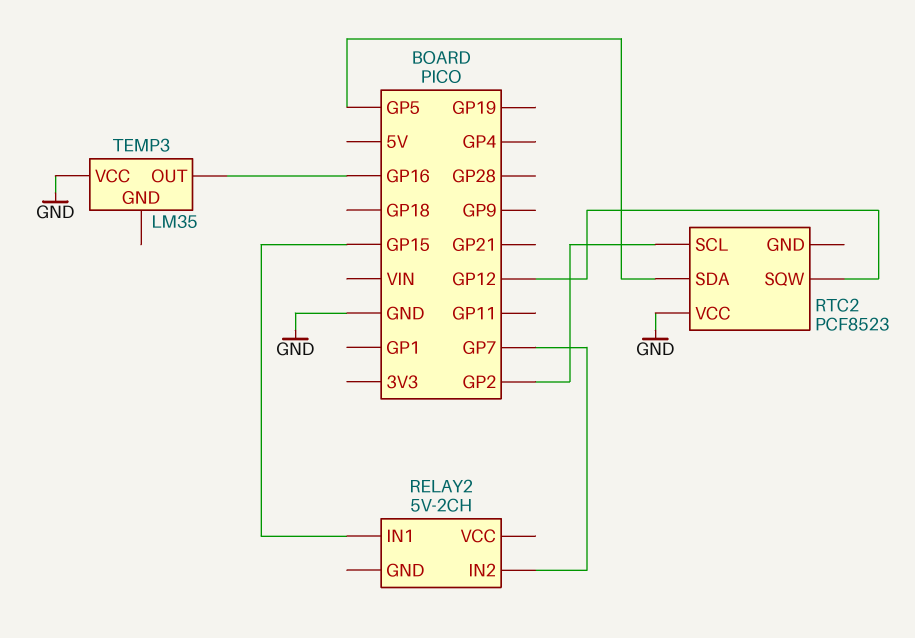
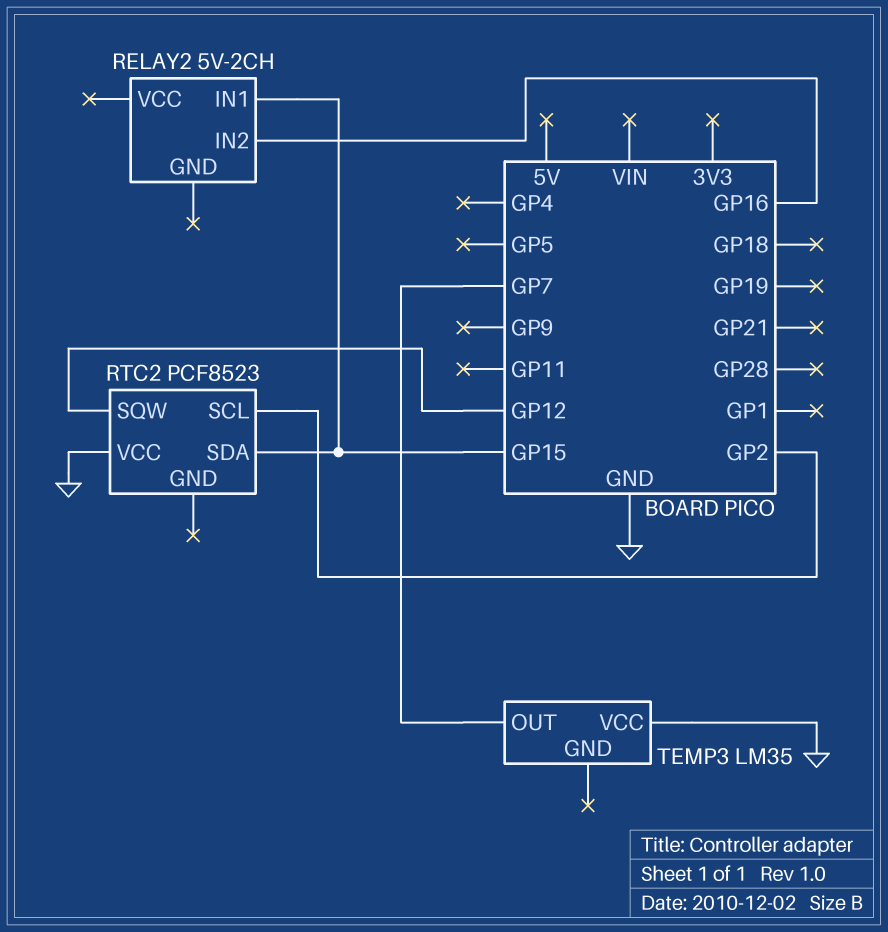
RELAY2 pin IN2: GP7 -> GP16
RTC2 pin SDA: GP5 -> GP15
TEMP3 pin OUT: GP16 -> GP7

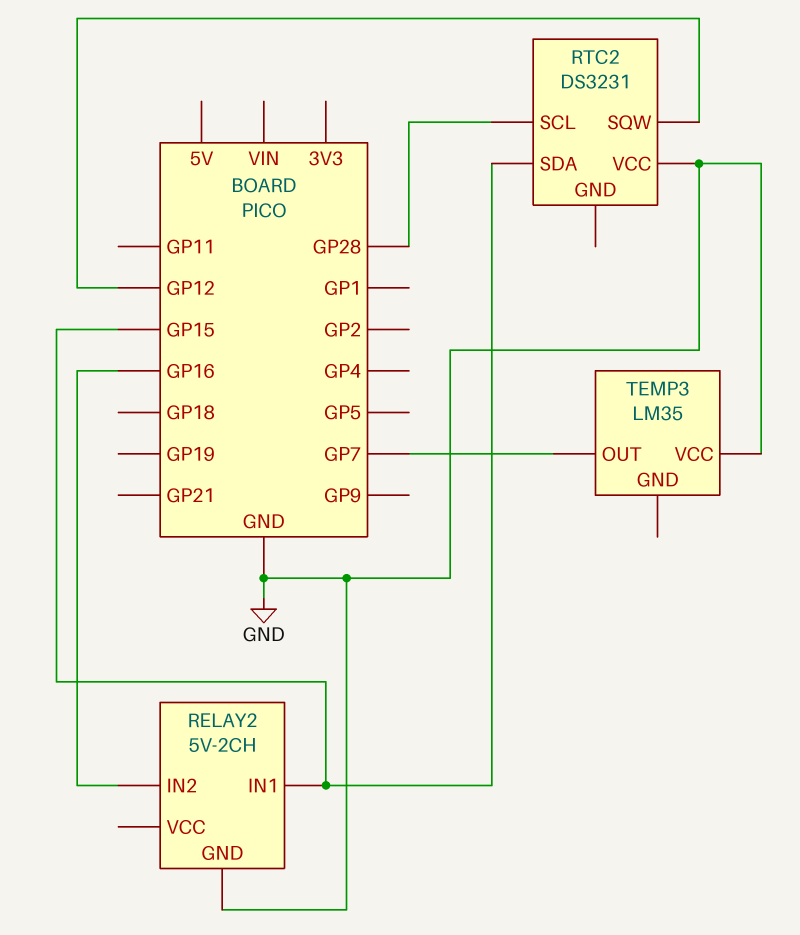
RELAY2 pin GND: none -> GND
RTC2: PCF8523 -> DS3231
RTC2 pin SCL: GP2 -> GP28

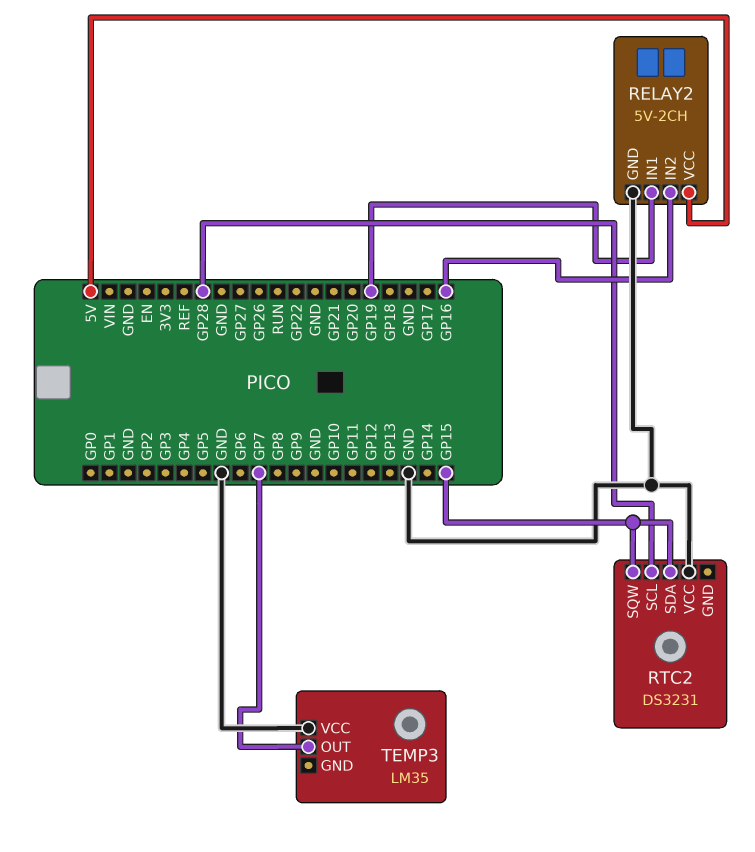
RELAY2 pin IN1: GP15 -> GP19
RELAY2 pin VCC: none -> 5V
RTC2 pin SQW: GP12 -> GP15

